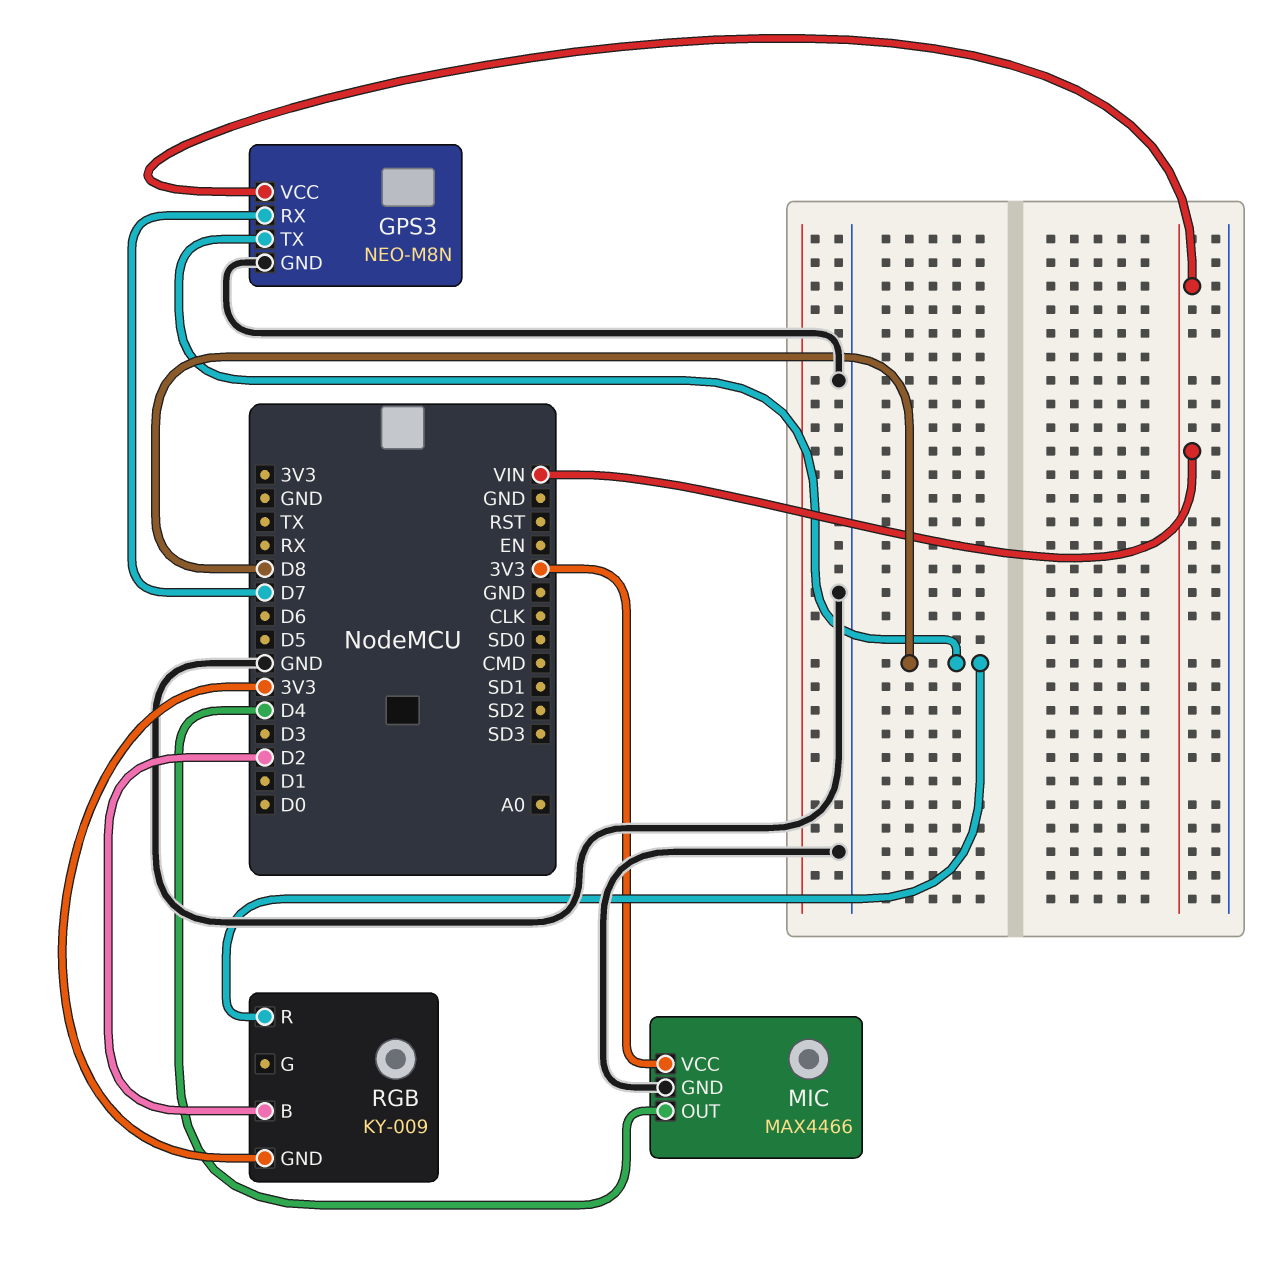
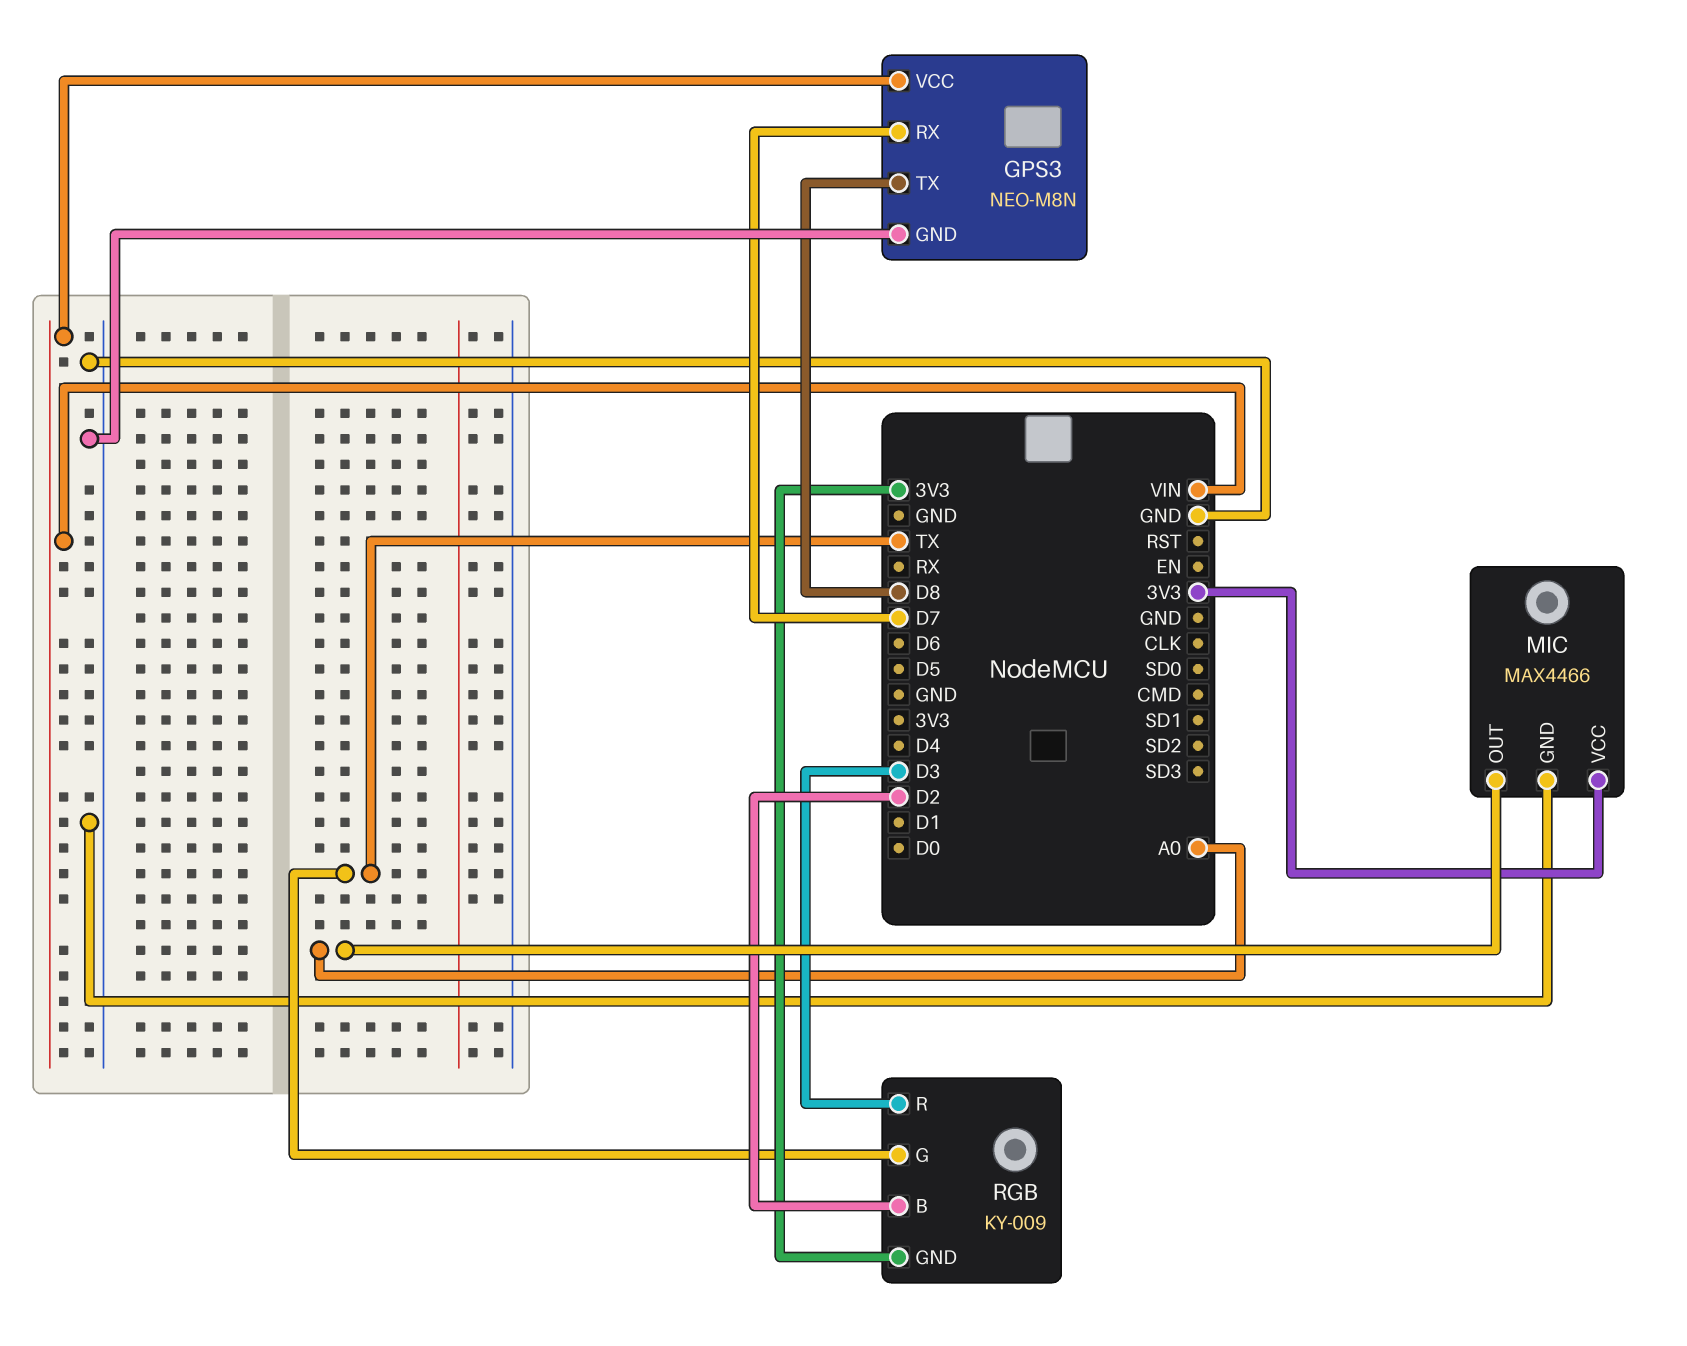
MIC pin OUT: D4 -> A0
RGB pin G: none -> TX
RGB pin R: D8 -> D3

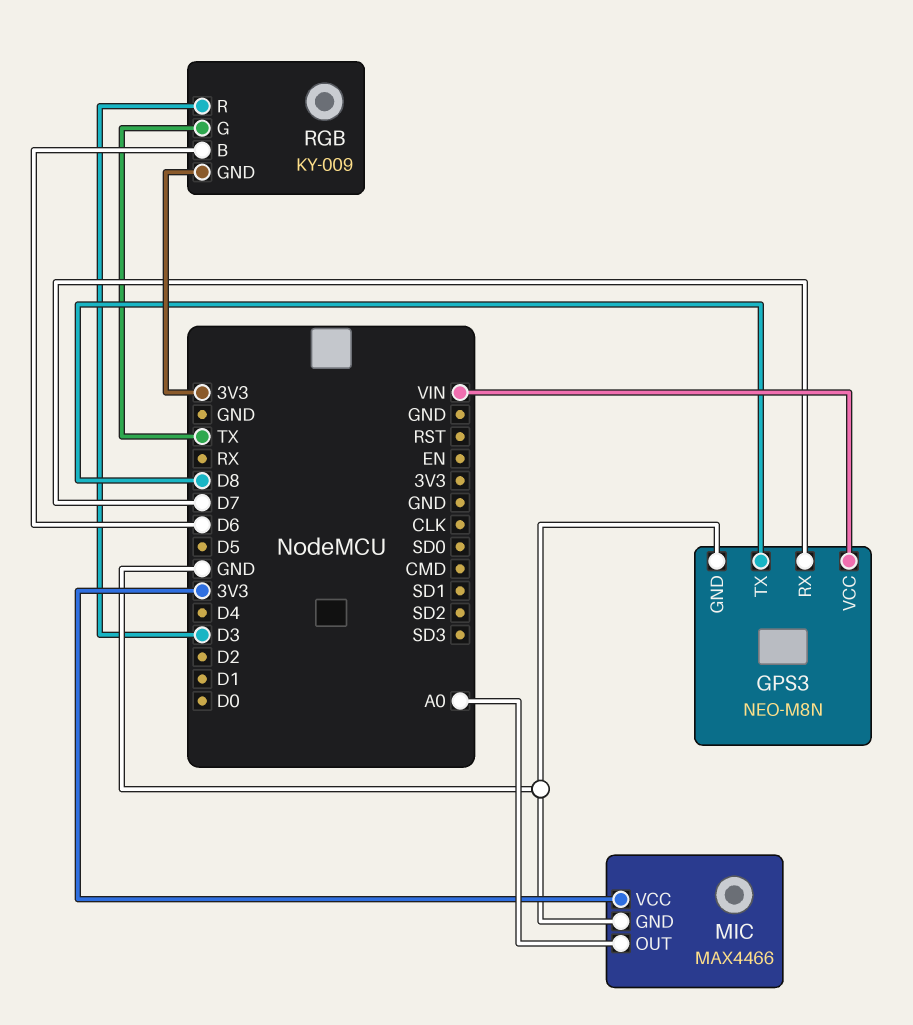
RGB pin B: D2 -> D6

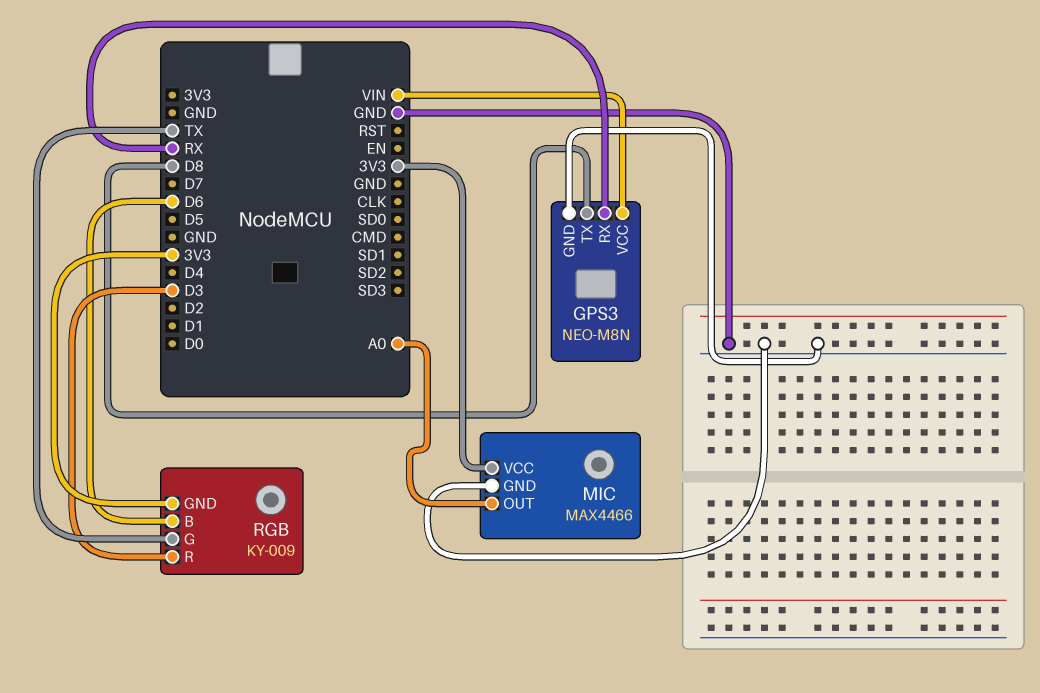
GPS3 pin RX: D7 -> RX

